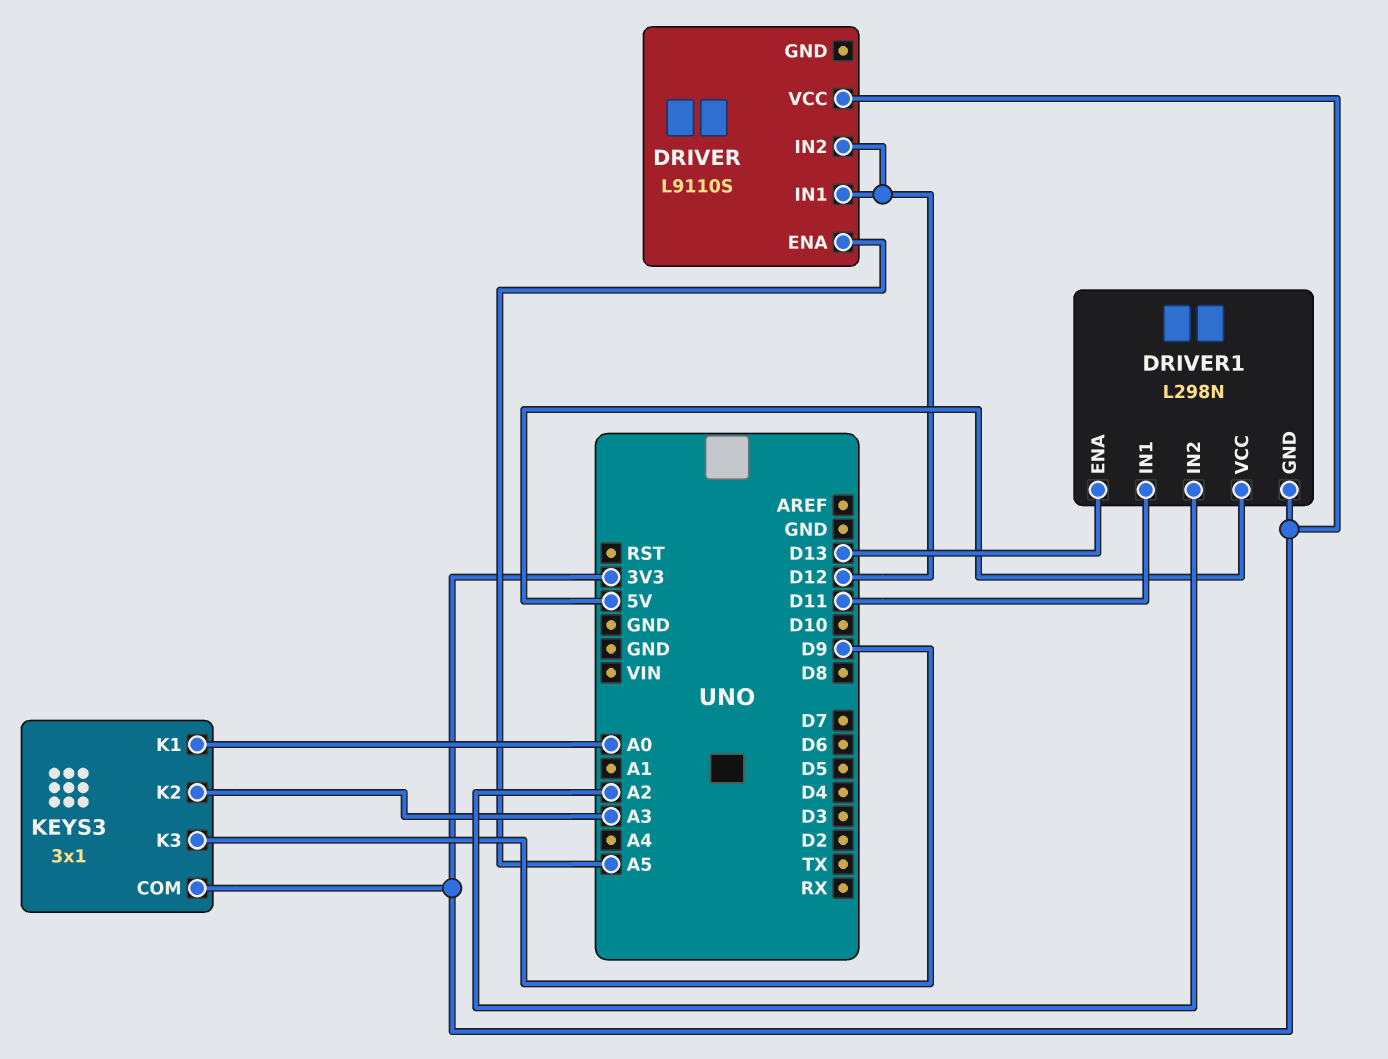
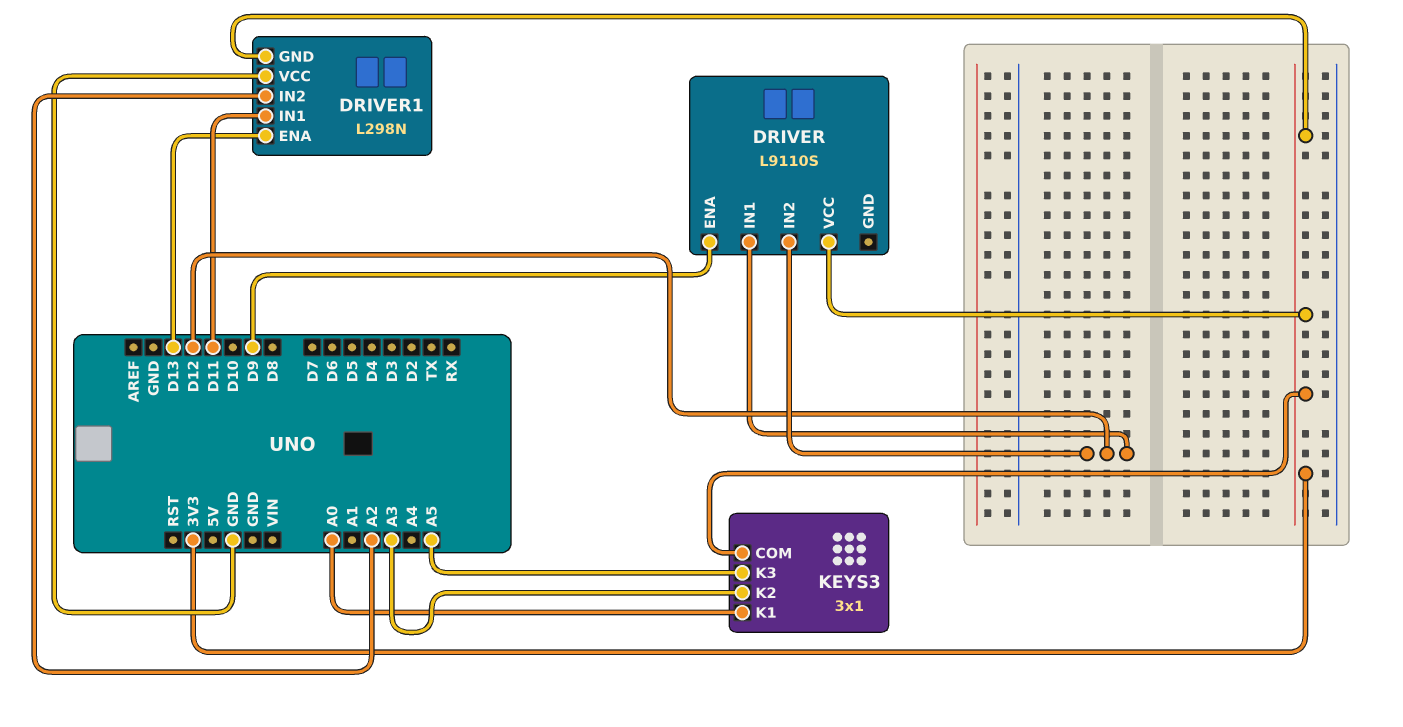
DRIVER pin ENA: A5 -> D9
DRIVER1 pin VCC: 5V -> GND
KEYS3 pin K3: D9 -> A5

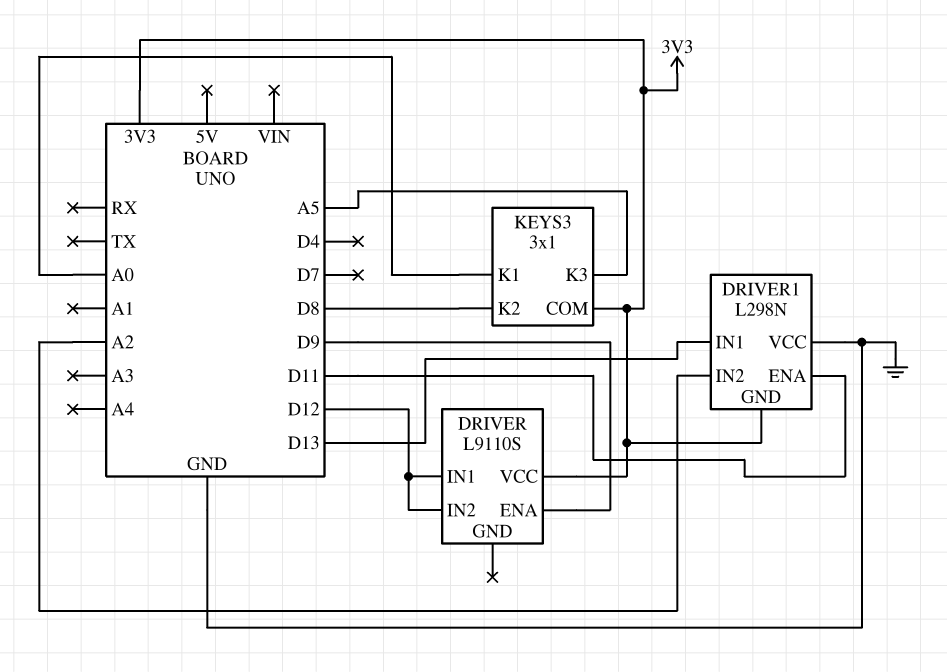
DRIVER1 pin ENA: D13 -> D11
DRIVER1 pin IN1: D11 -> D13
KEYS3 pin K2: A3 -> D8

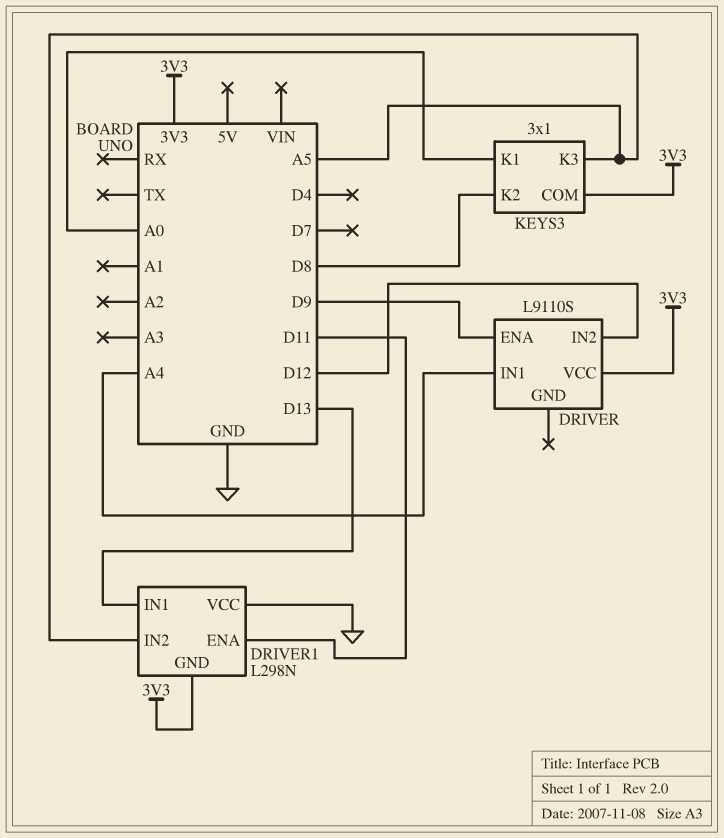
DRIVER pin IN1: D12 -> A4
DRIVER1 pin IN2: A2 -> A5

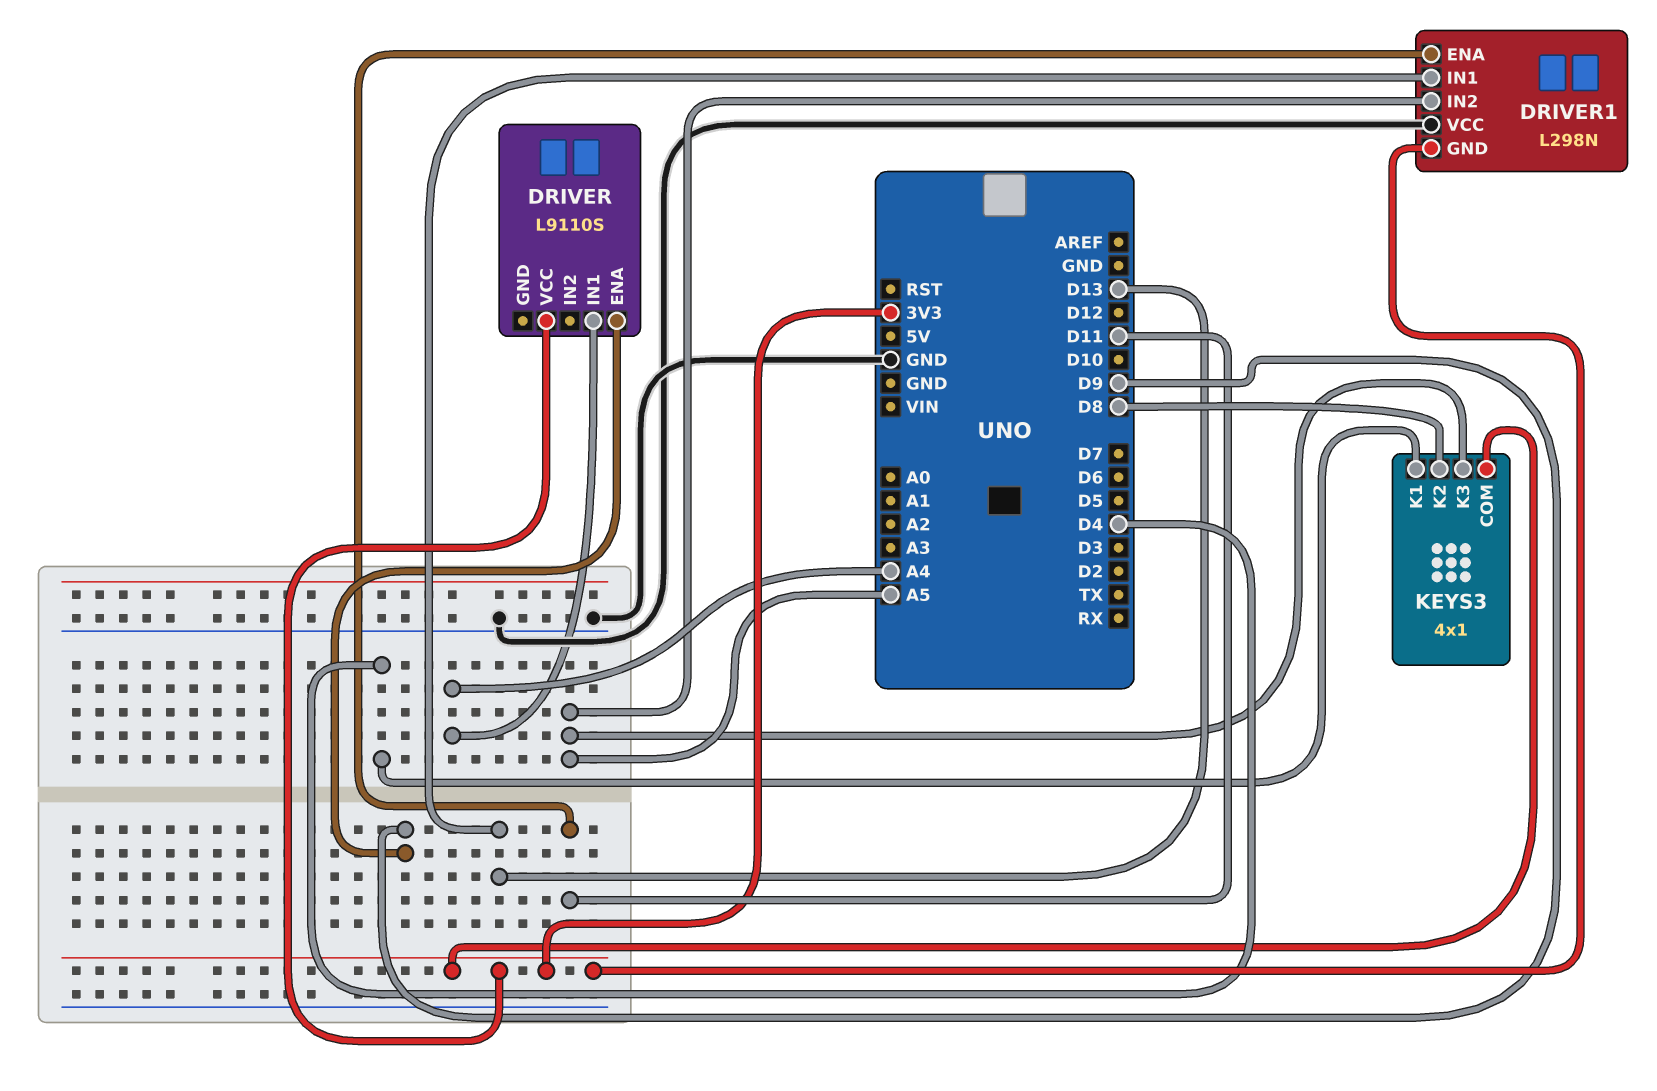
DRIVER pin IN2: D12 -> none
KEYS3: 3x1 -> 4x1
KEYS3 pin K1: A0 -> D4

